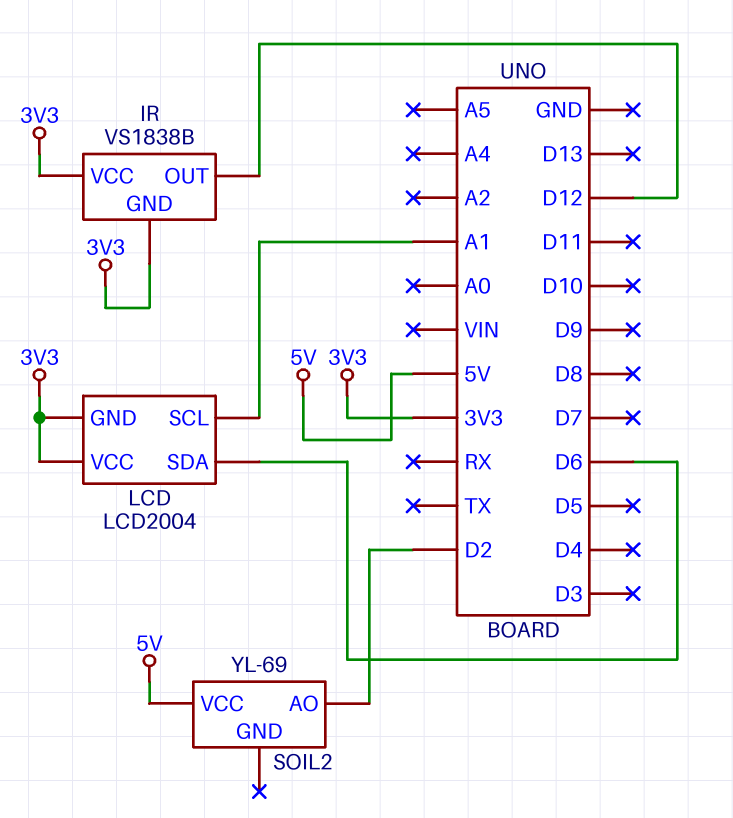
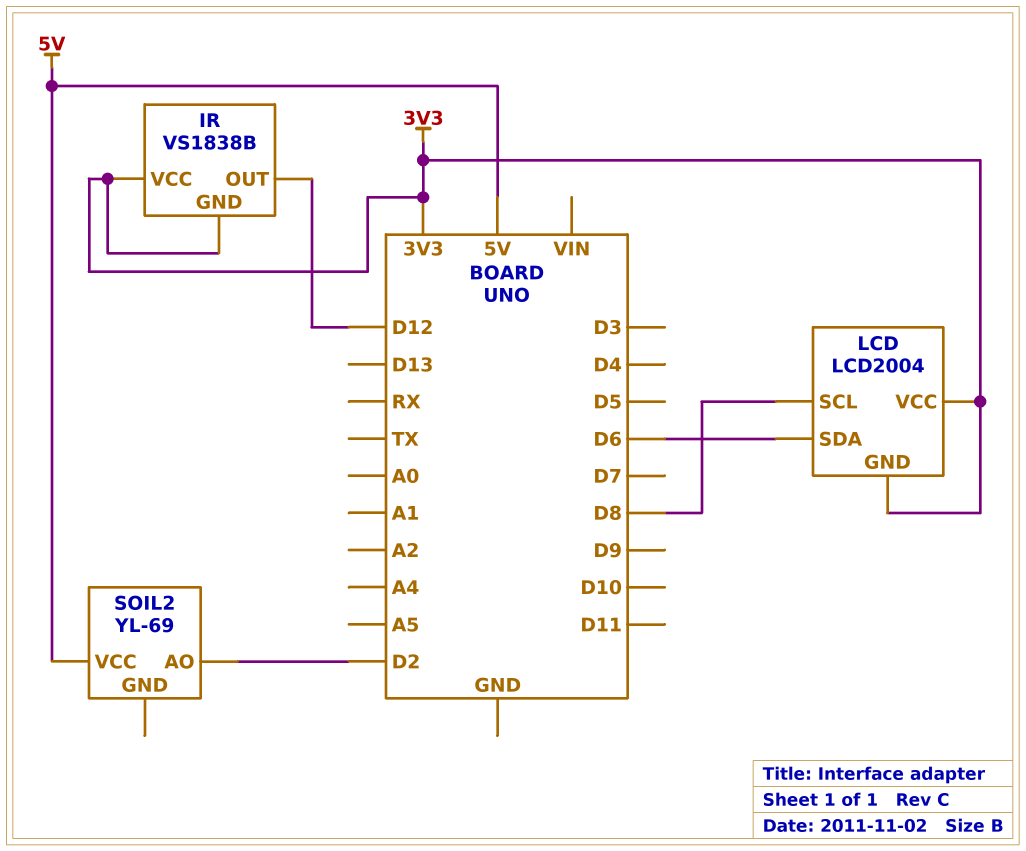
LCD pin SCL: A1 -> D8

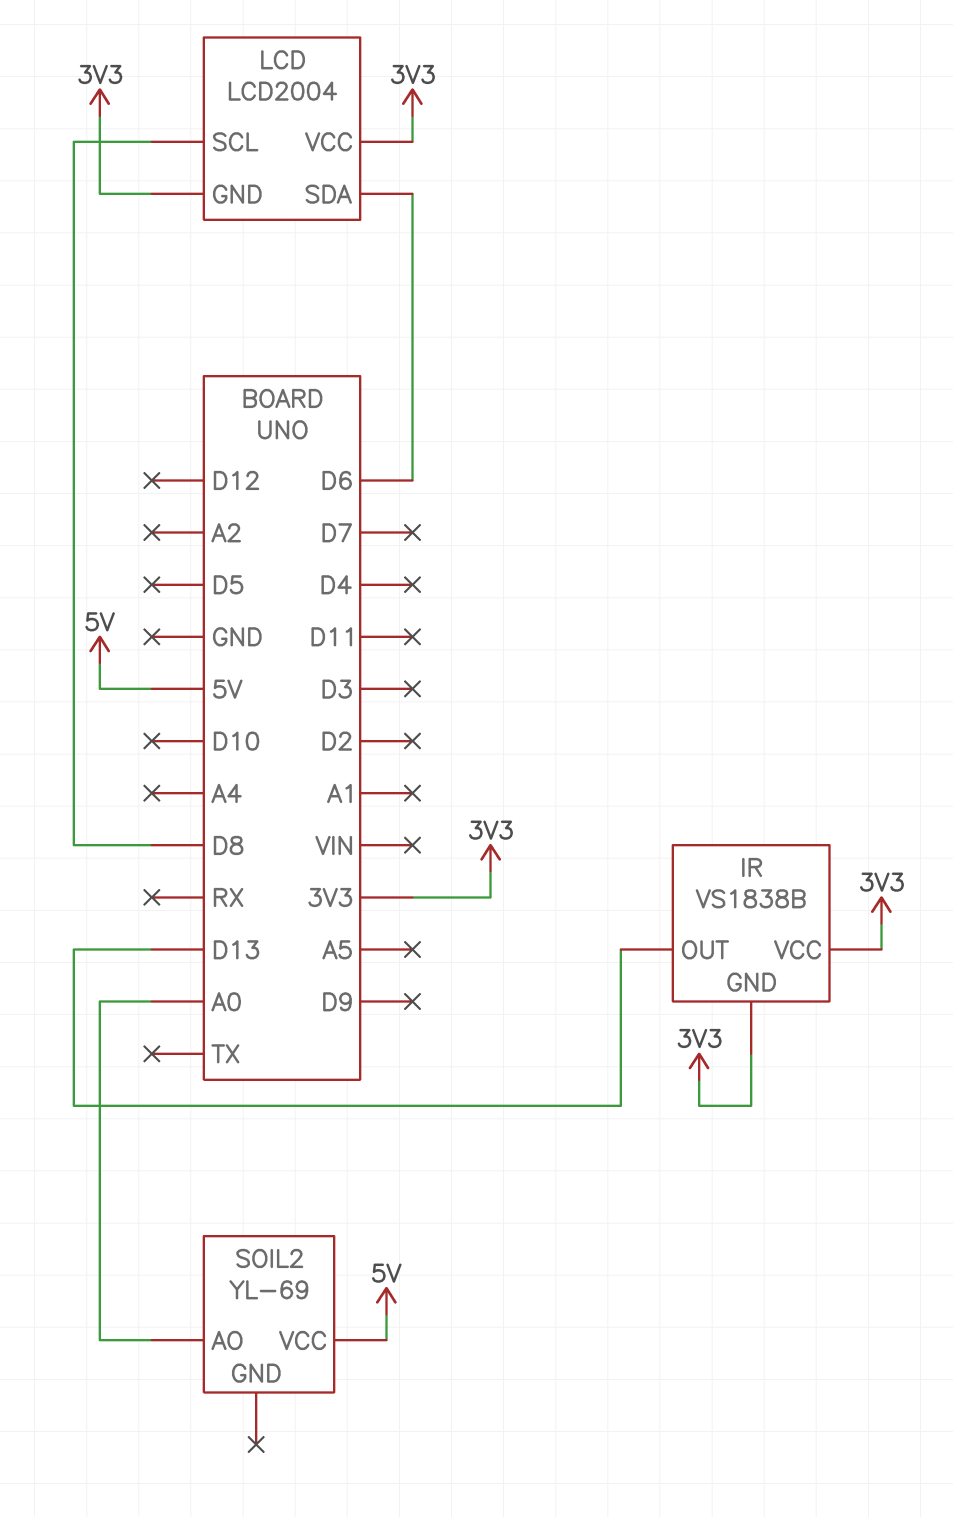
IR pin OUT: D12 -> D13
SOIL2 pin AO: D2 -> A0

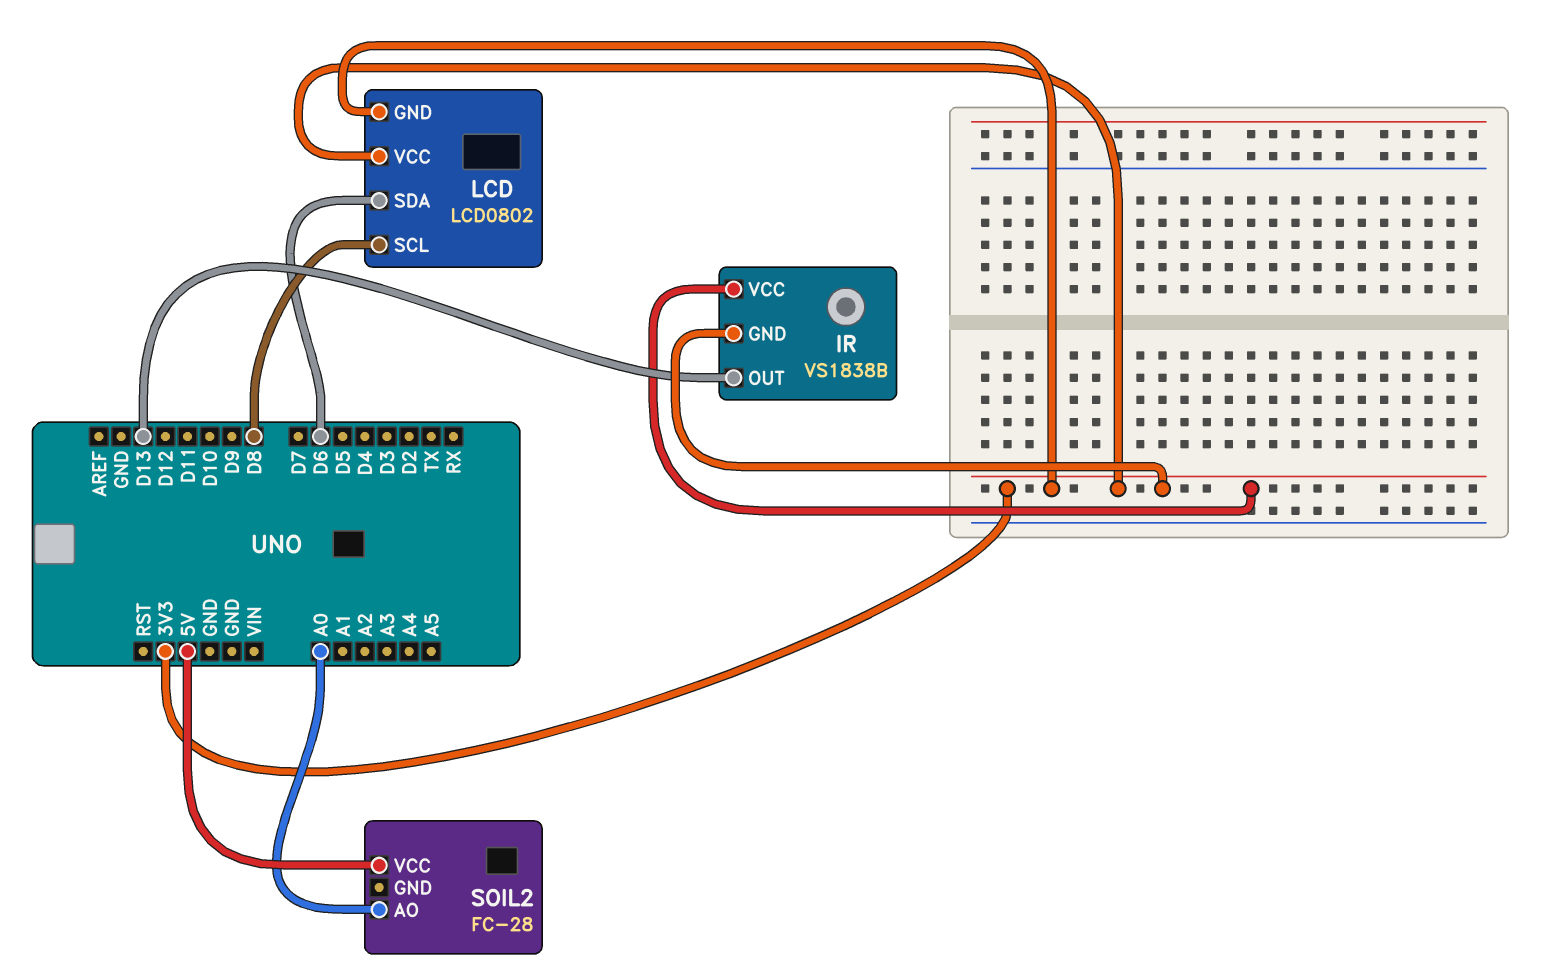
LCD: LCD2004 -> LCD0802
SOIL2: YL-69 -> FC-28

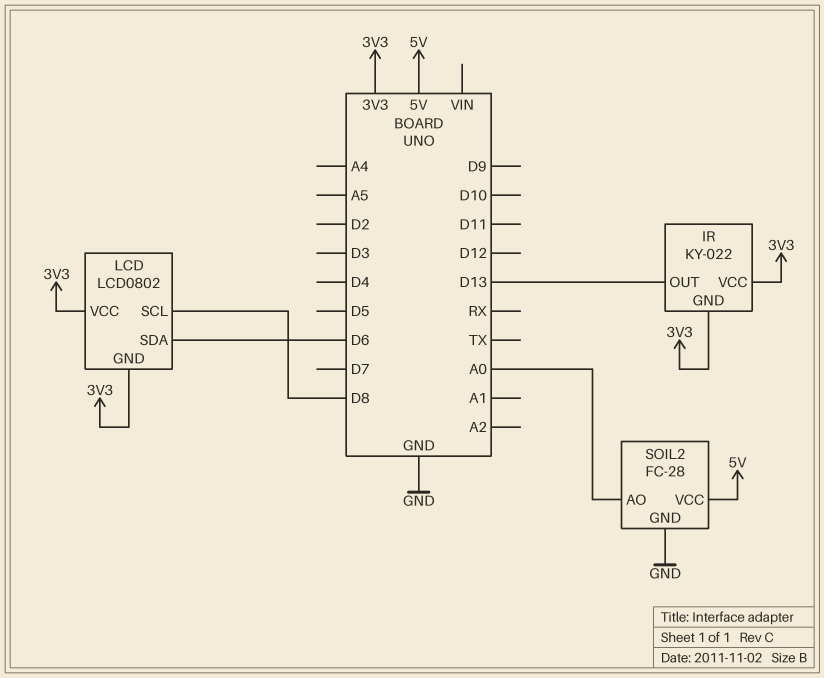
IR: VS1838B -> KY-022
SOIL2 pin GND: none -> GND

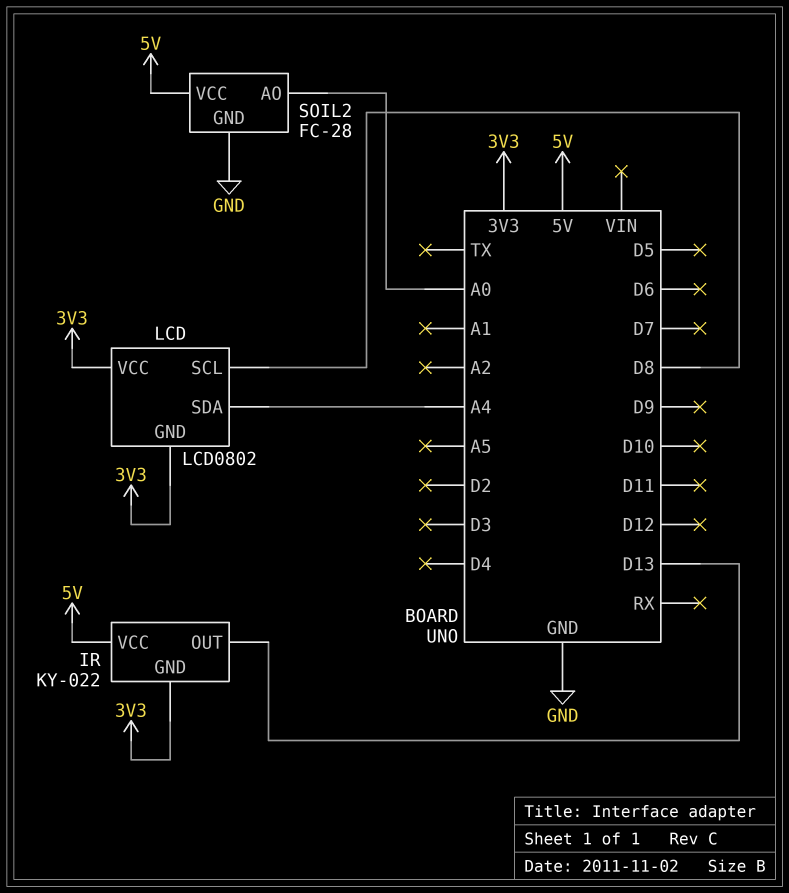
IR pin VCC: 3V3 -> 5V
LCD pin SDA: D6 -> A4

